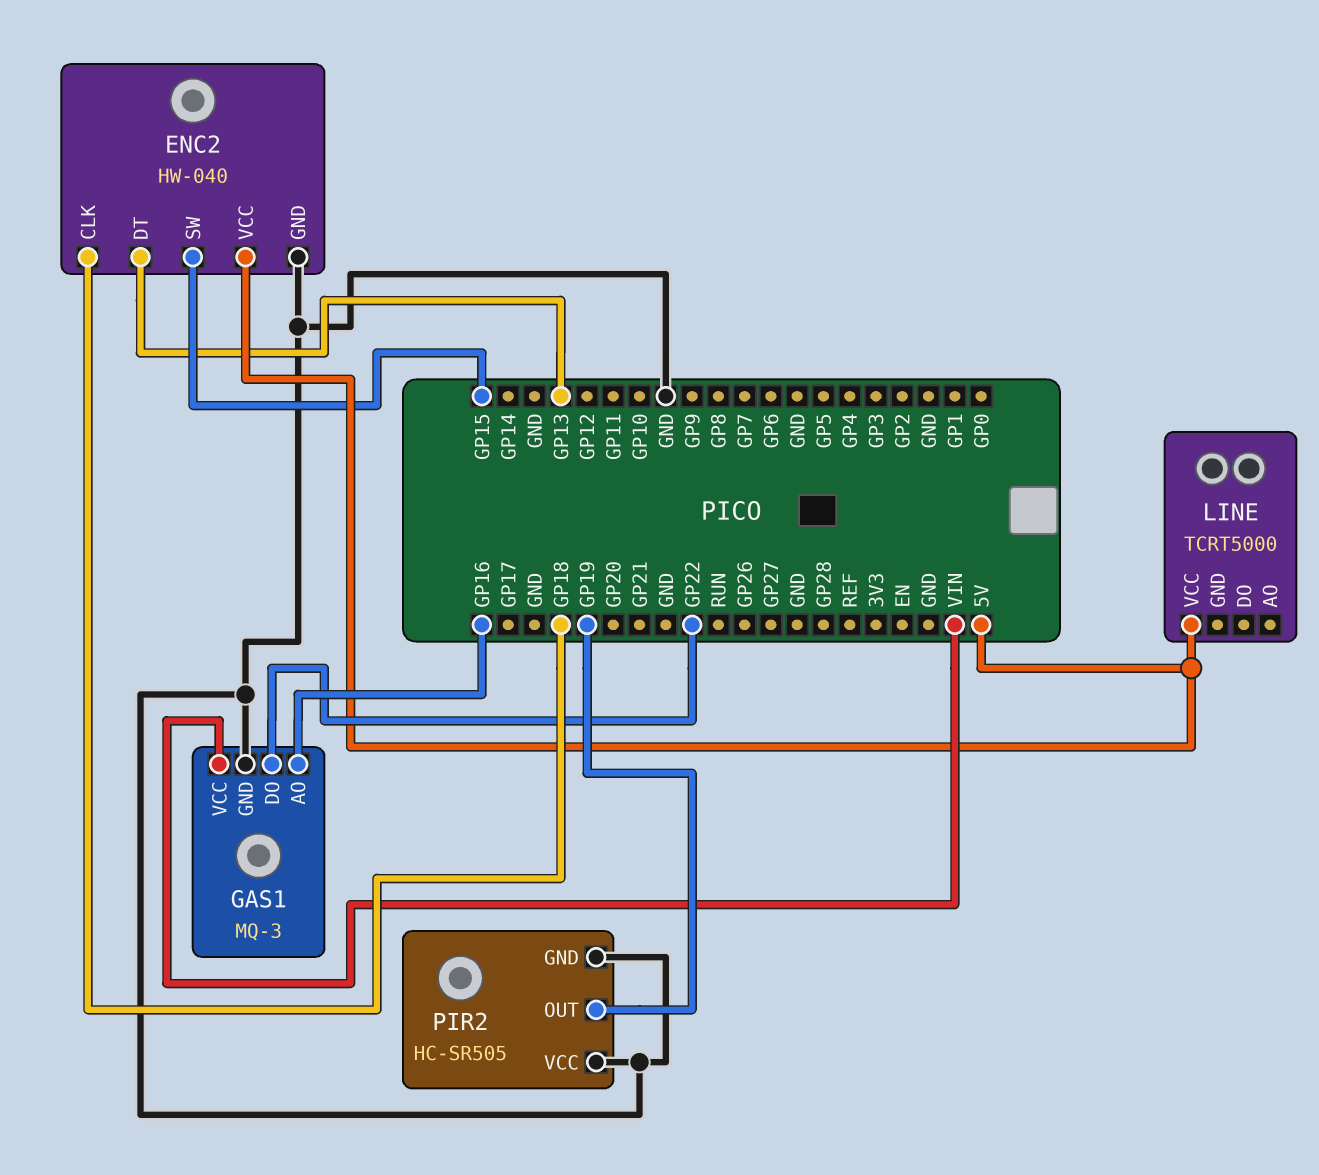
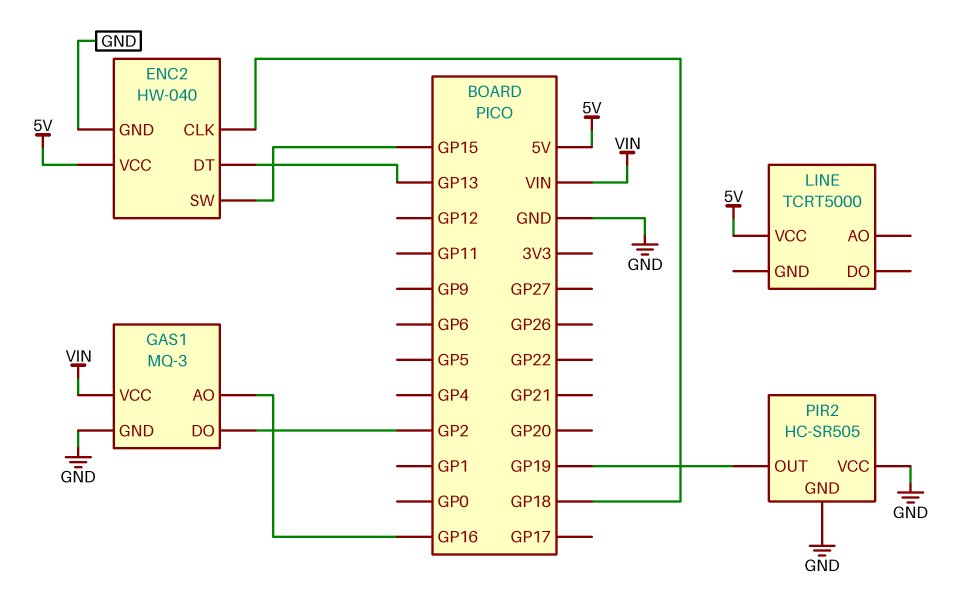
GAS1 pin DO: GP22 -> GP2

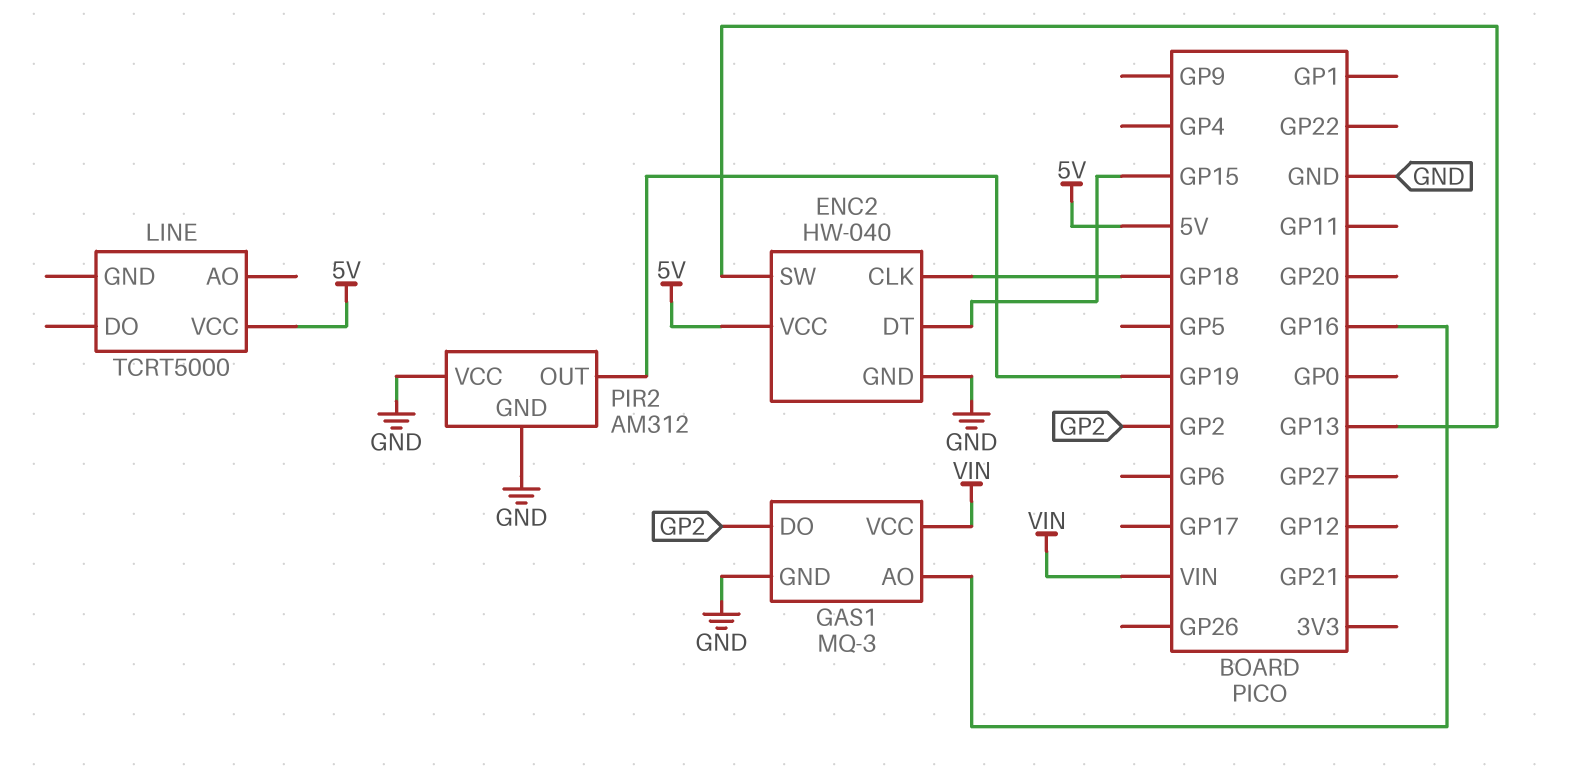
ENC2 pin DT: GP13 -> GP15
ENC2 pin SW: GP15 -> GP13
PIR2: HC-SR505 -> AM312

